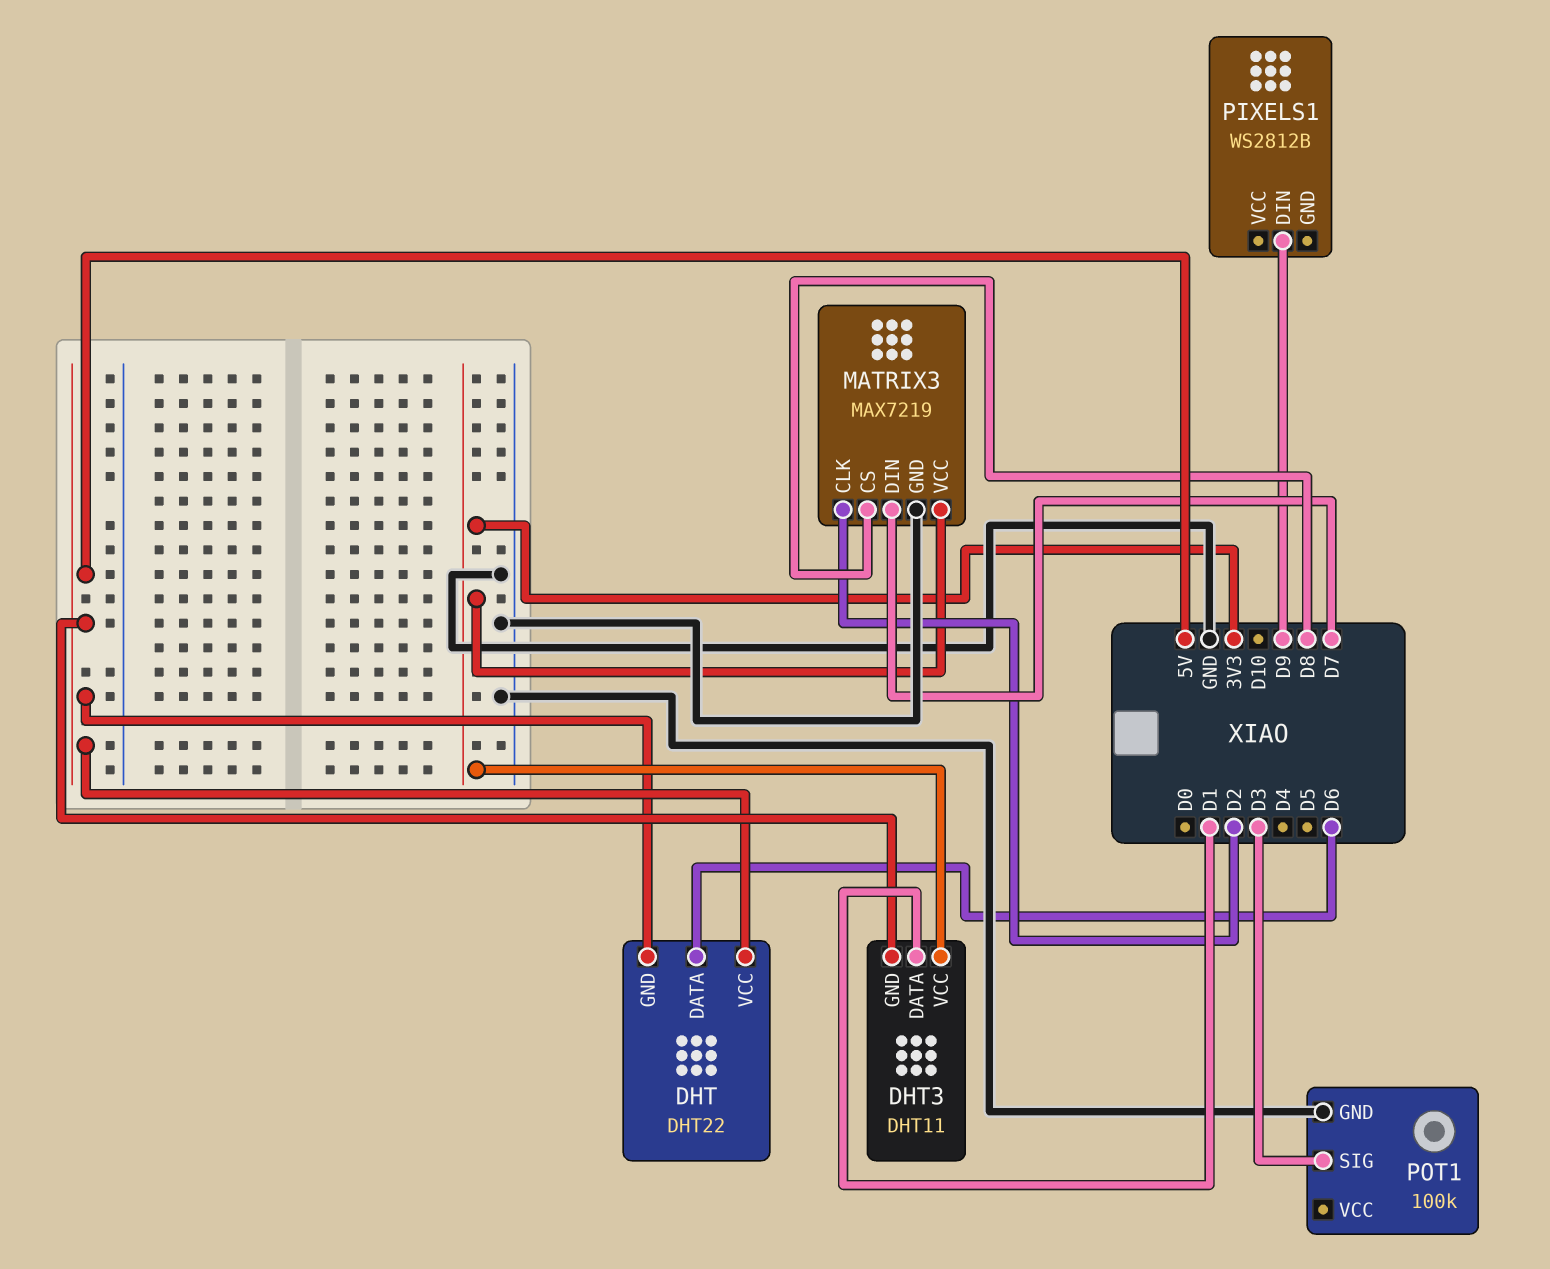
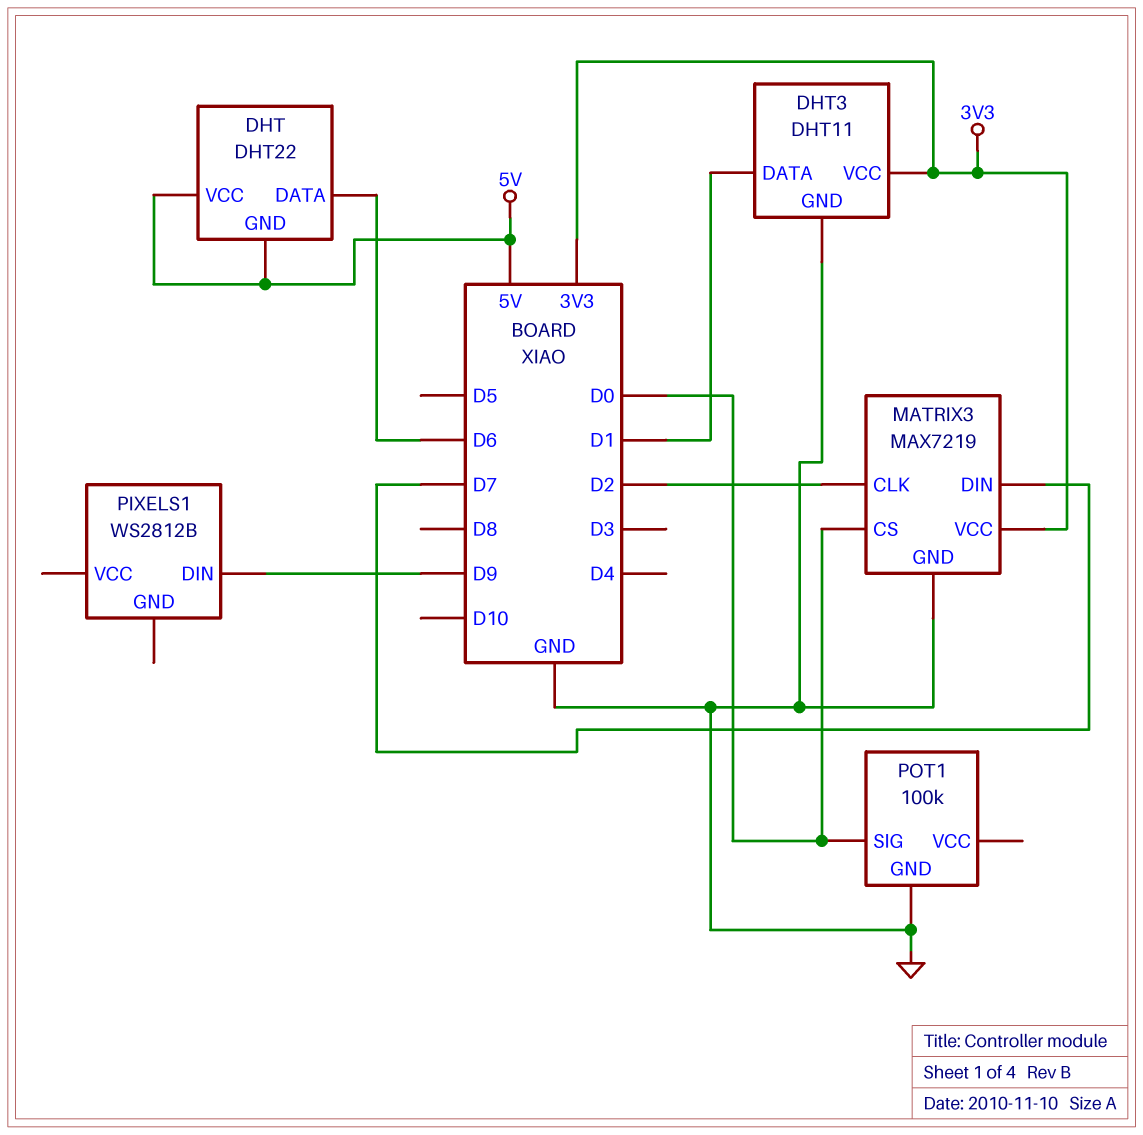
DHT3 pin GND: 5V -> GND
MATRIX3 pin CS: D8 -> D0
POT1 pin SIG: D3 -> D0

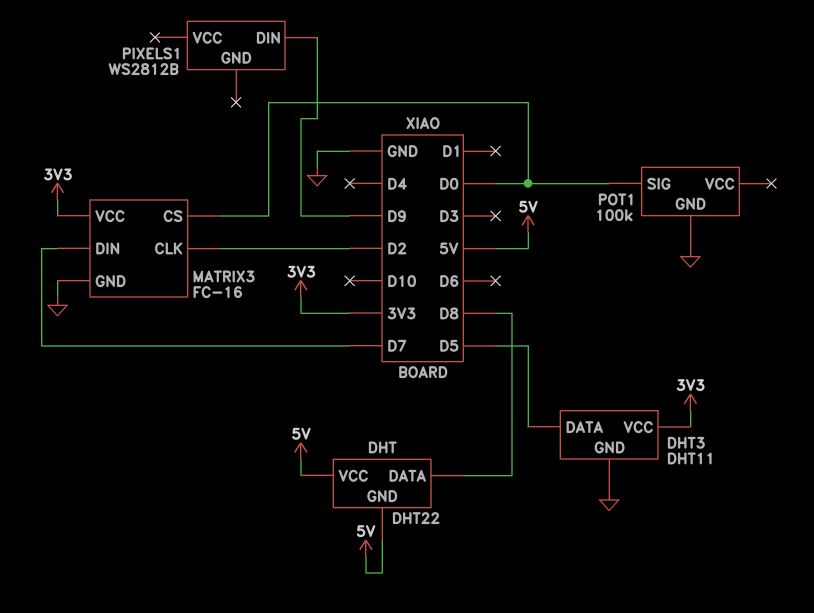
DHT pin DATA: D6 -> D8
DHT3 pin DATA: D1 -> D5
MATRIX3: MAX7219 -> FC-16

